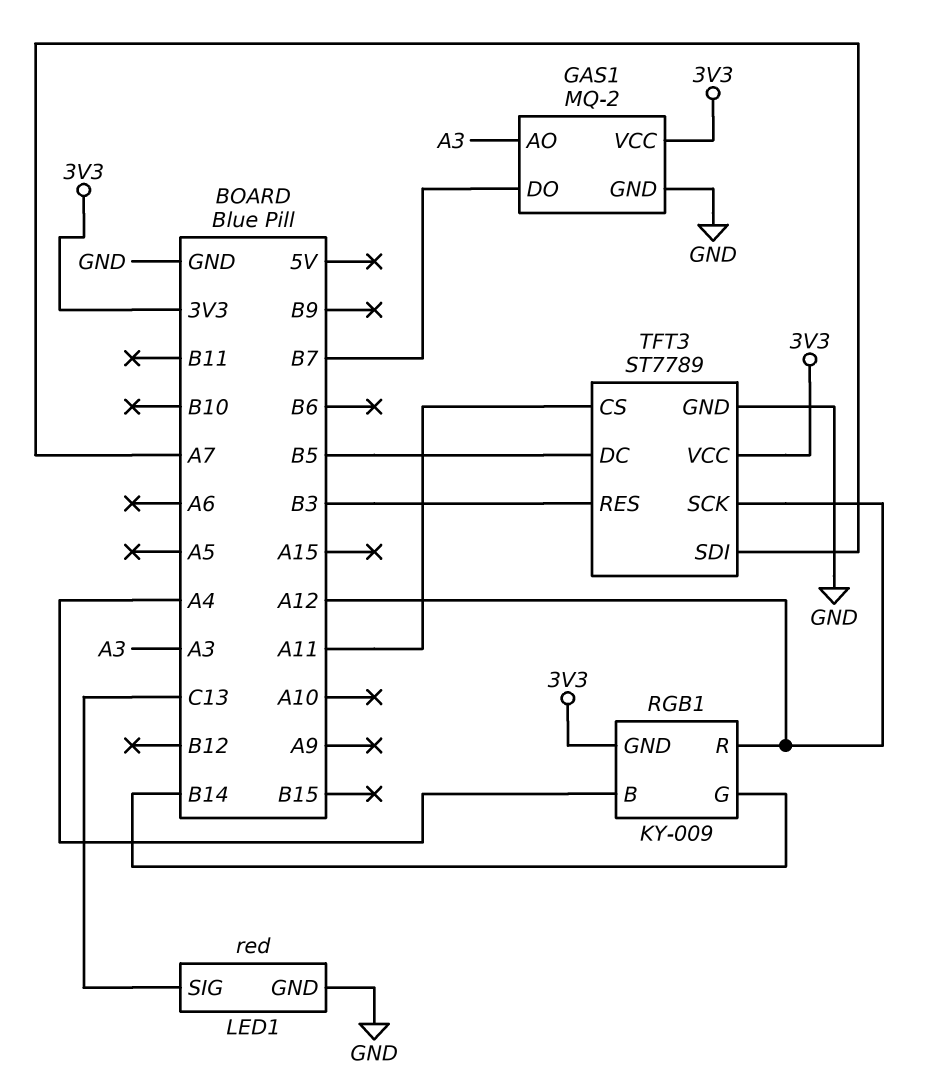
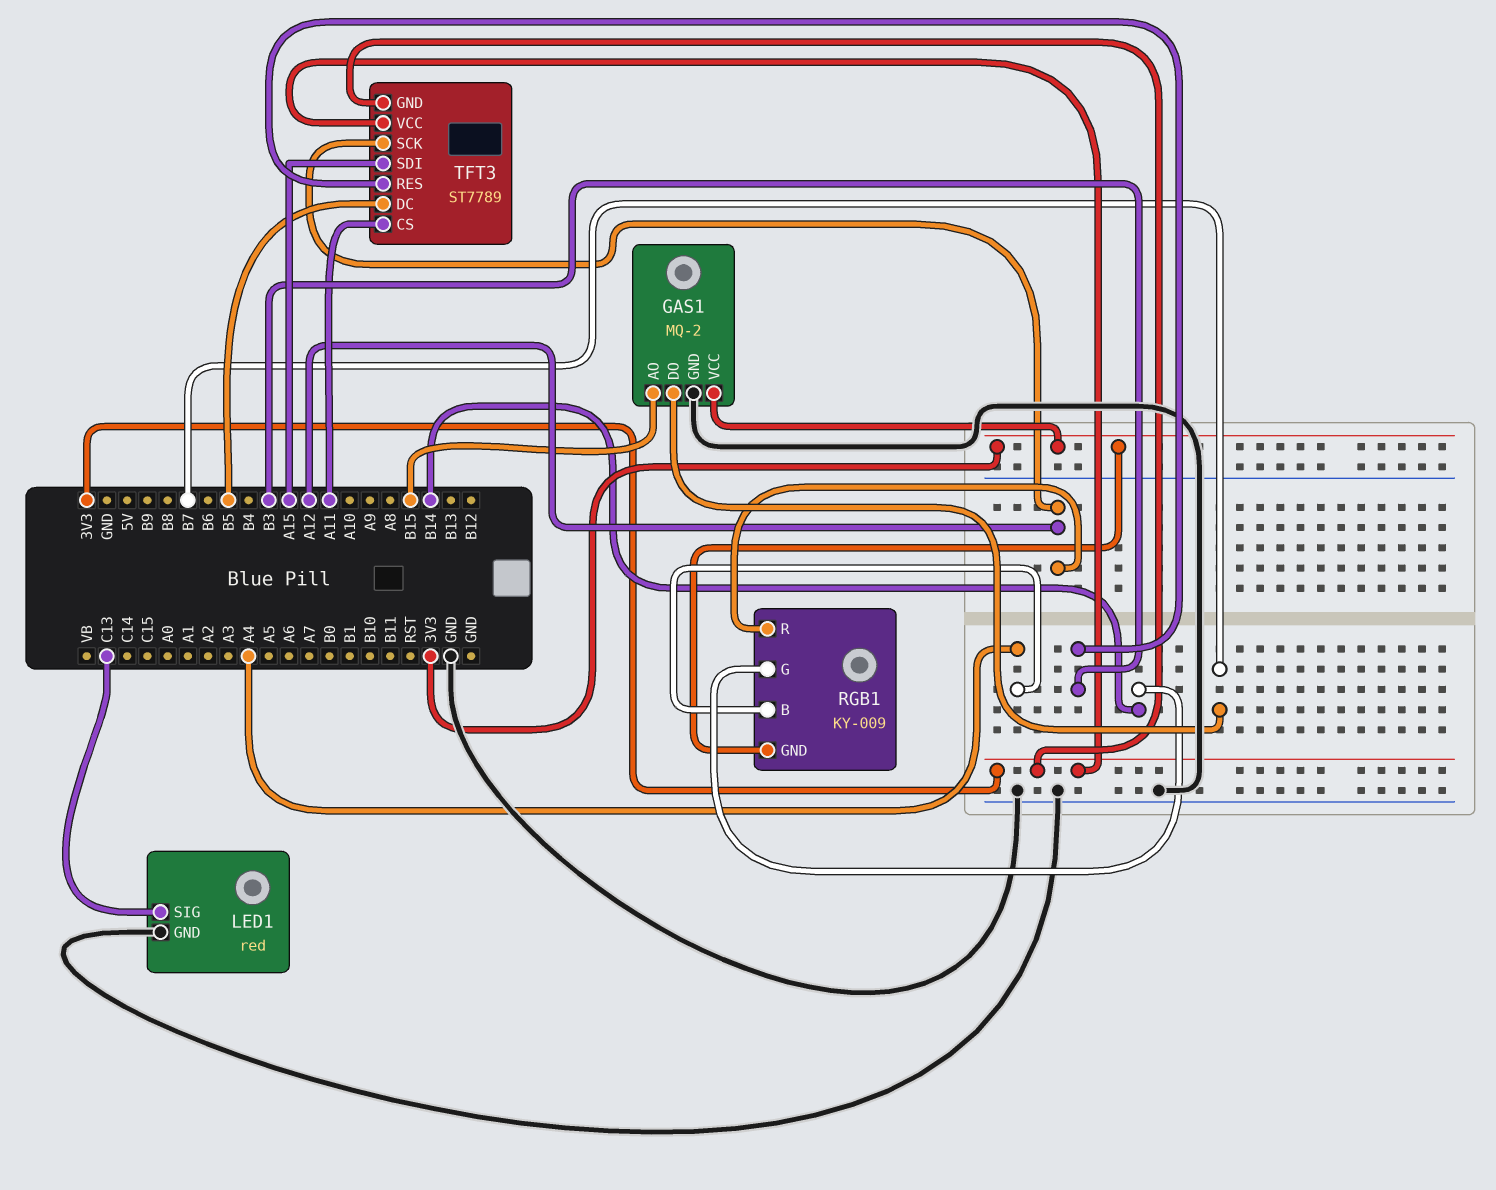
GAS1 pin AO: A3 -> B15
TFT3 pin GND: GND -> 3V3
TFT3 pin SDI: A7 -> A15

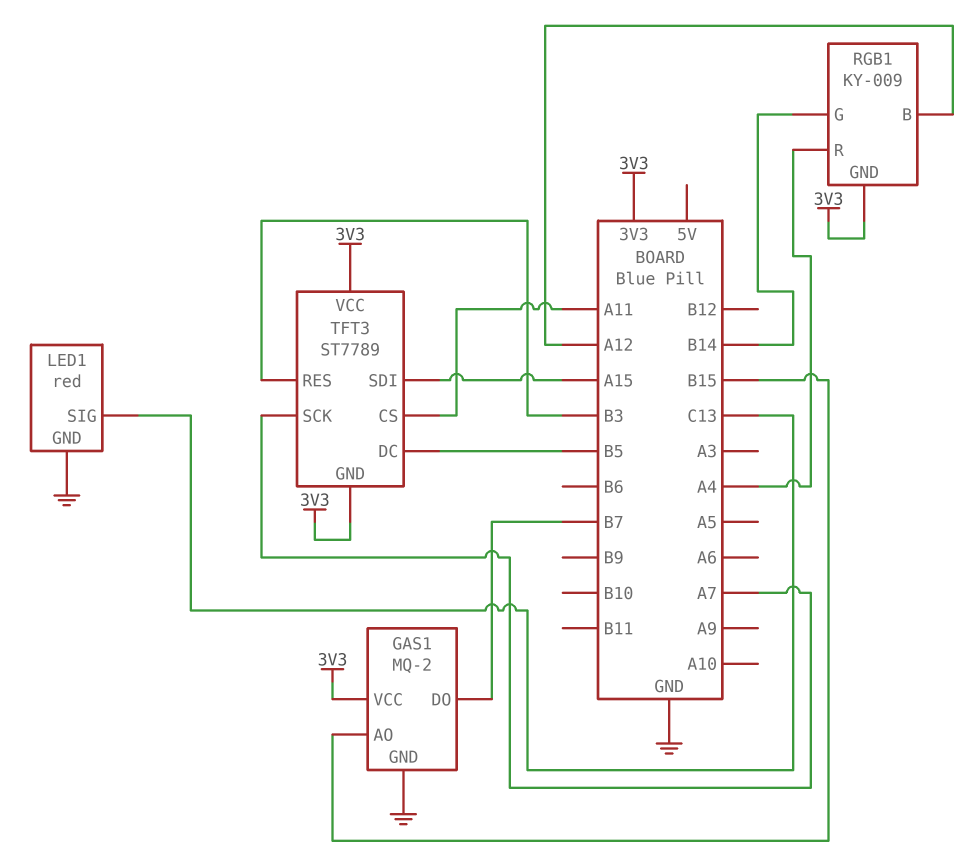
RGB1 pin B: A4 -> A12
RGB1 pin R: A12 -> A4
TFT3 pin SCK: A12 -> A7

